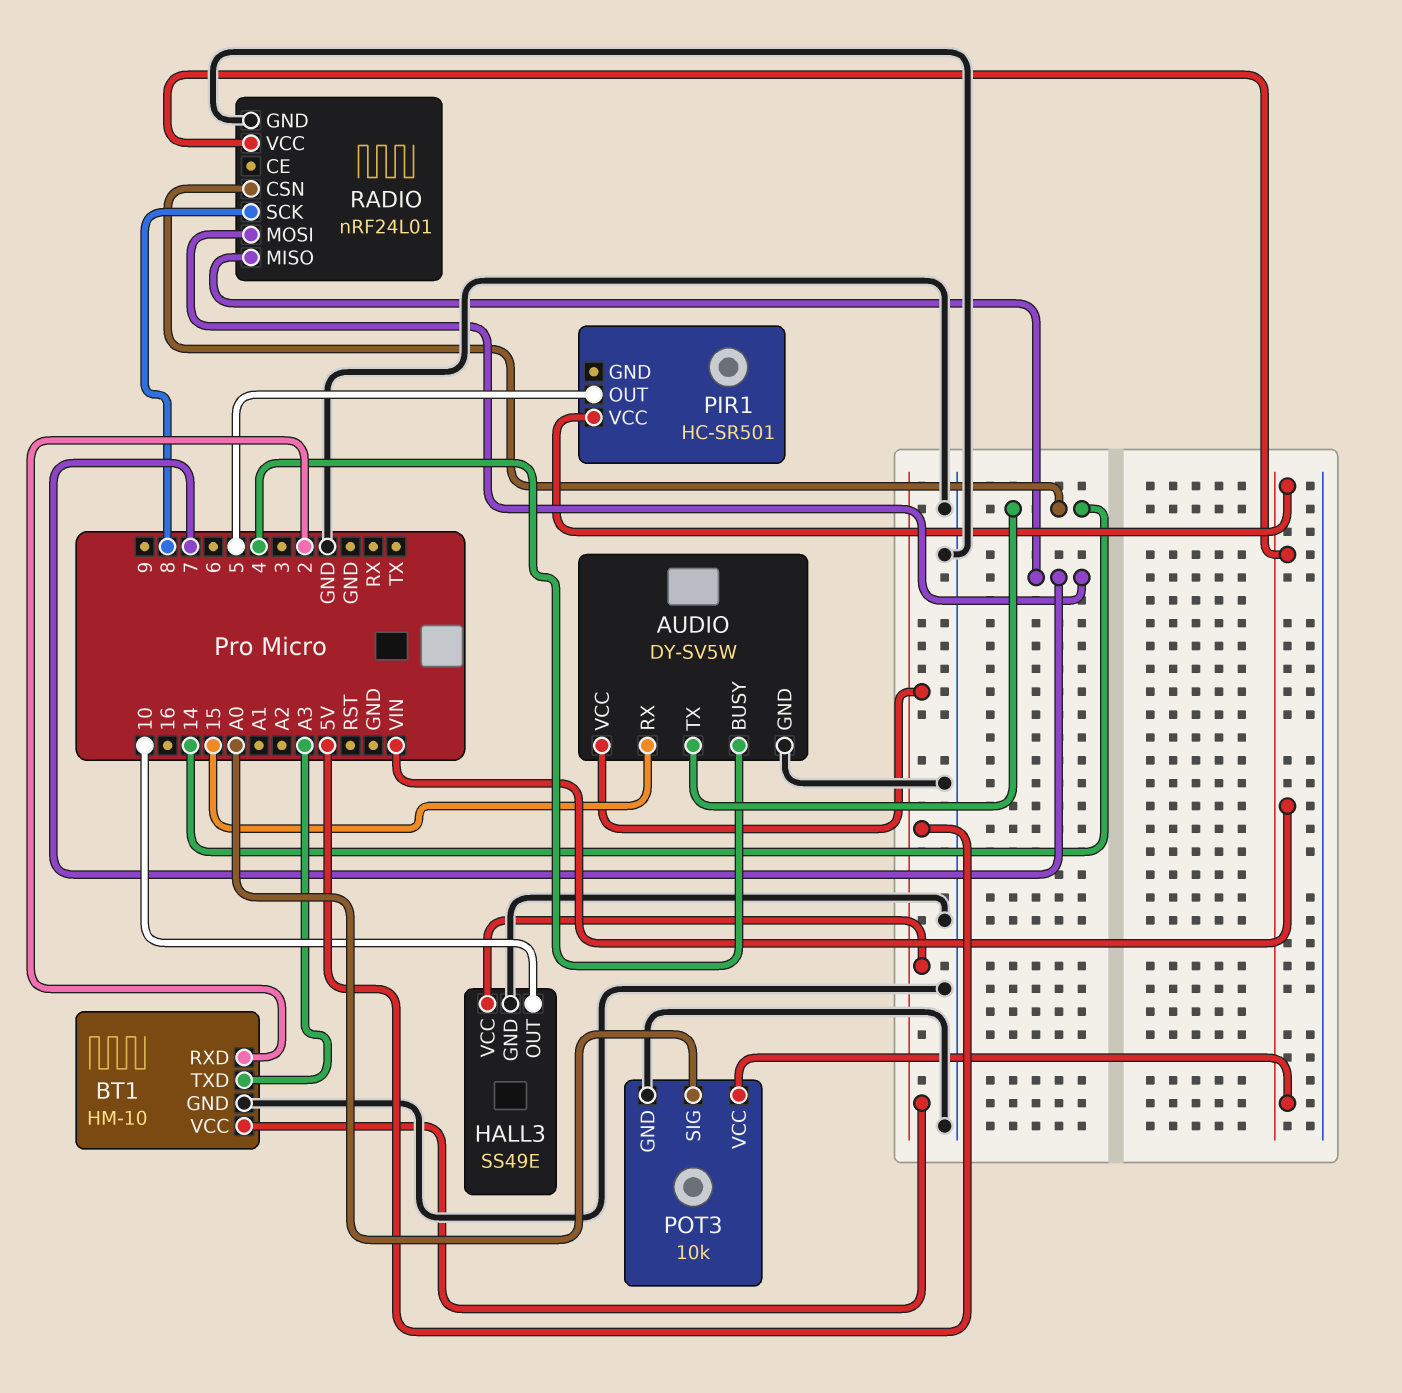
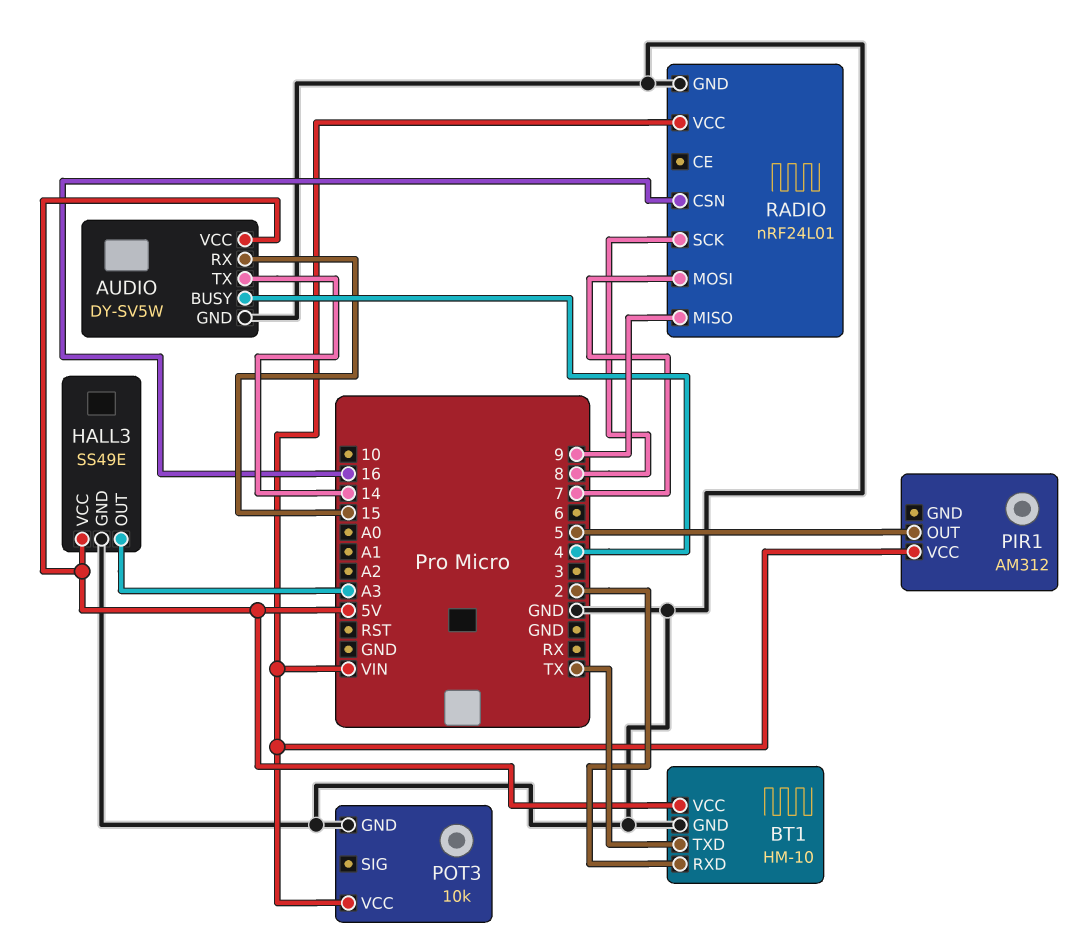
BT1 pin TXD: A3 -> TX
HALL3 pin OUT: 10 -> A3
PIR1: HC-SR501 -> AM312
POT3 pin SIG: A0 -> none
RADIO pin CSN: 14 -> 16
RADIO pin MISO: 7 -> 9

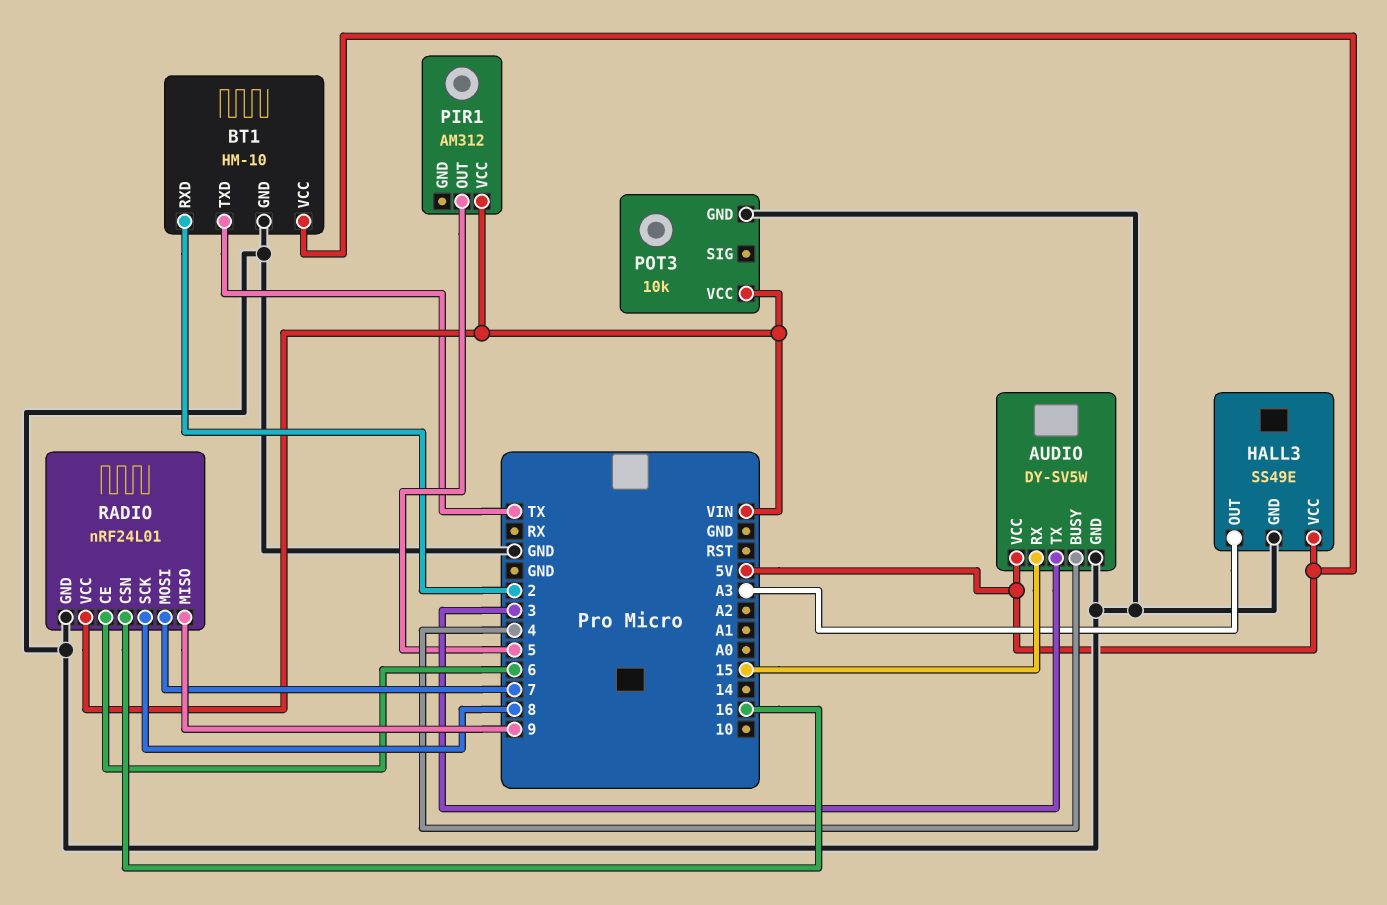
AUDIO pin TX: 14 -> 3
RADIO pin CE: none -> 6

